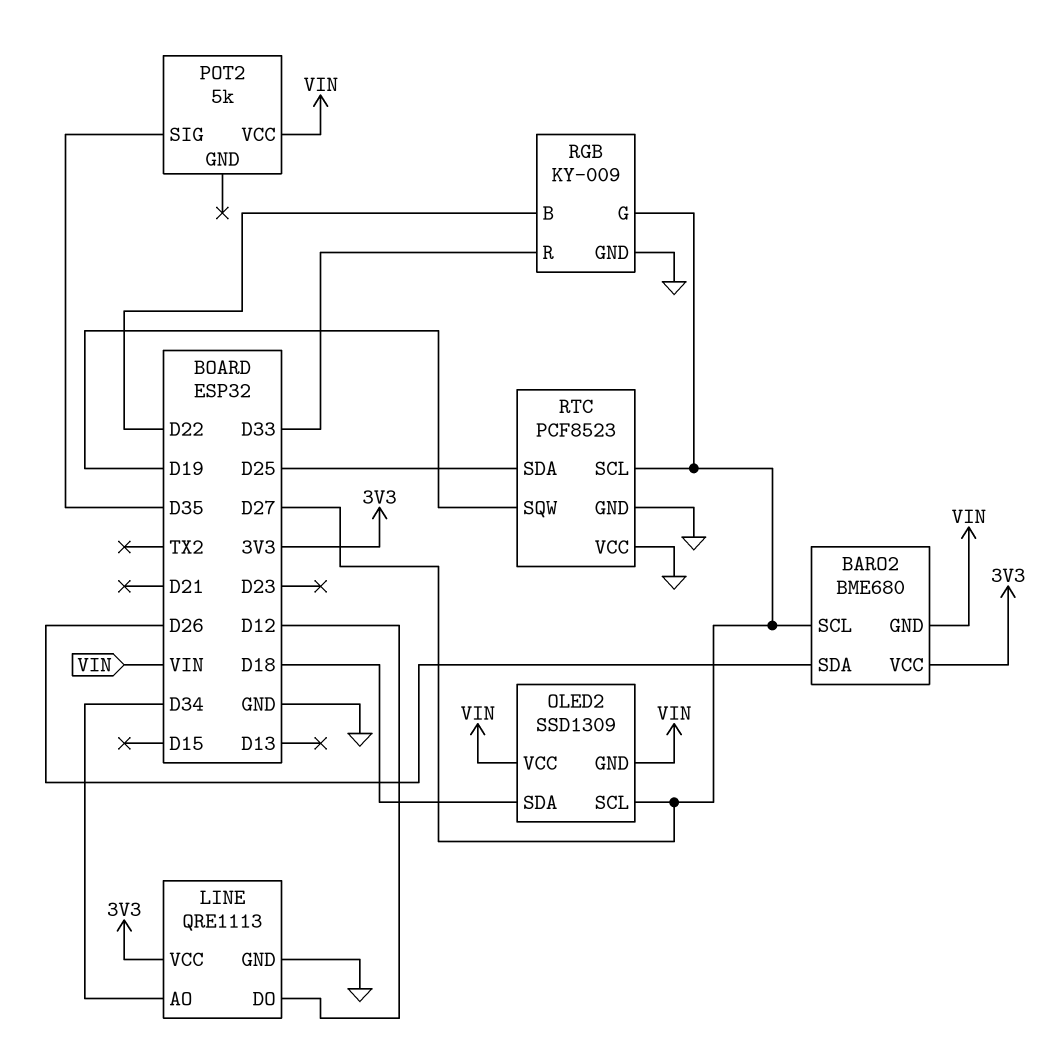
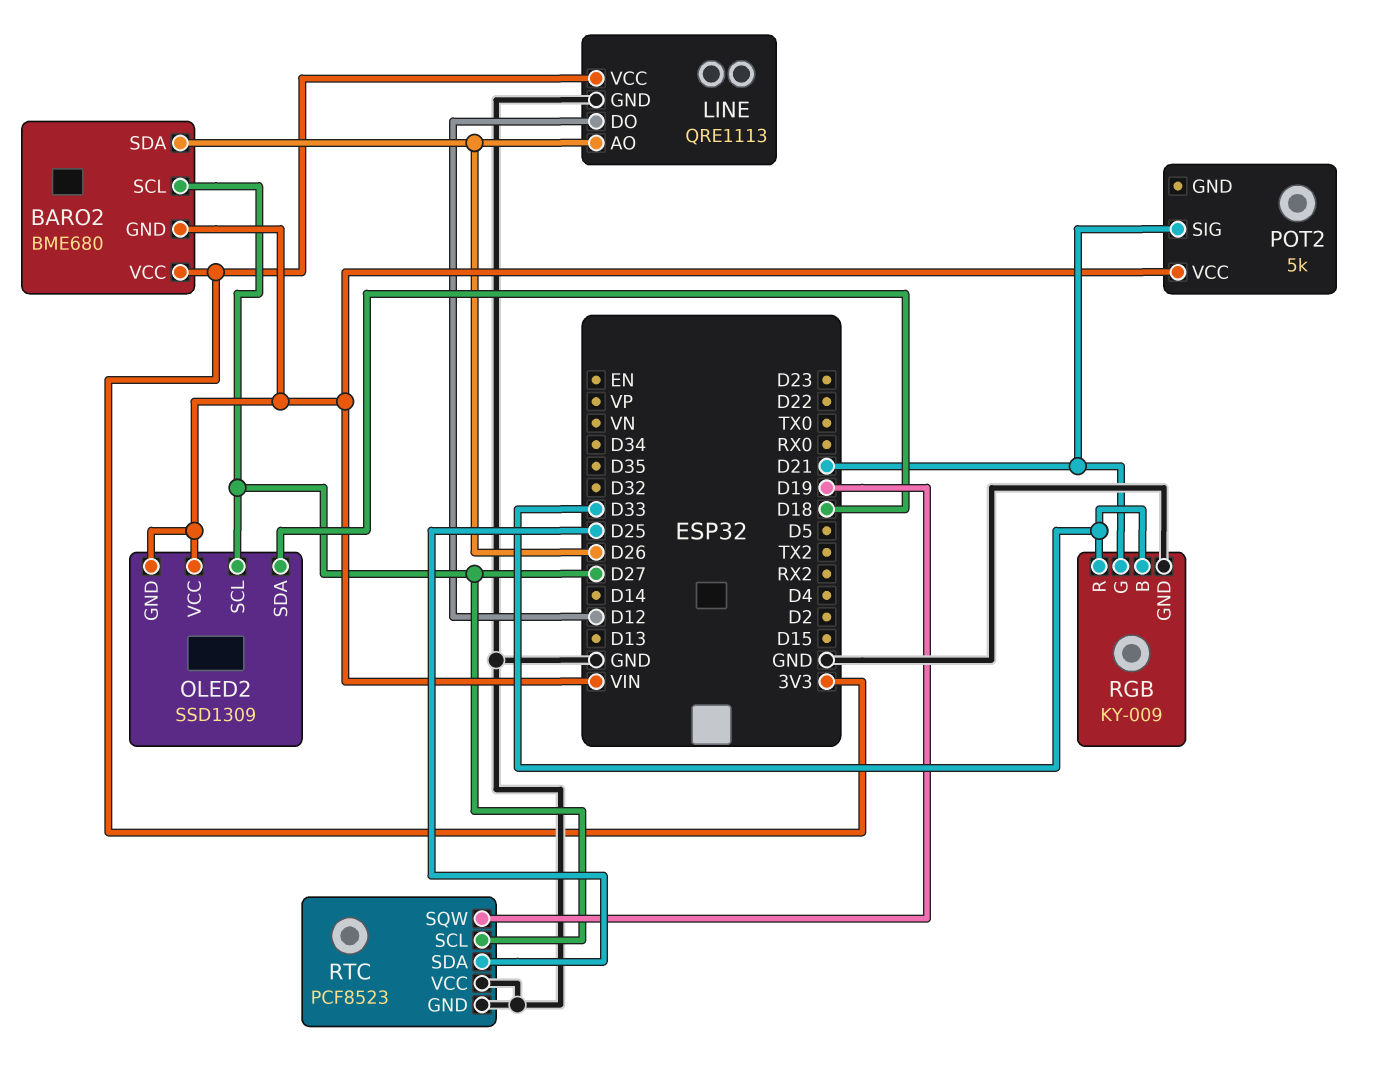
LINE pin AO: D34 -> D26
POT2 pin SIG: D35 -> D21
RGB pin B: D22 -> D33
RGB pin G: D27 -> D21

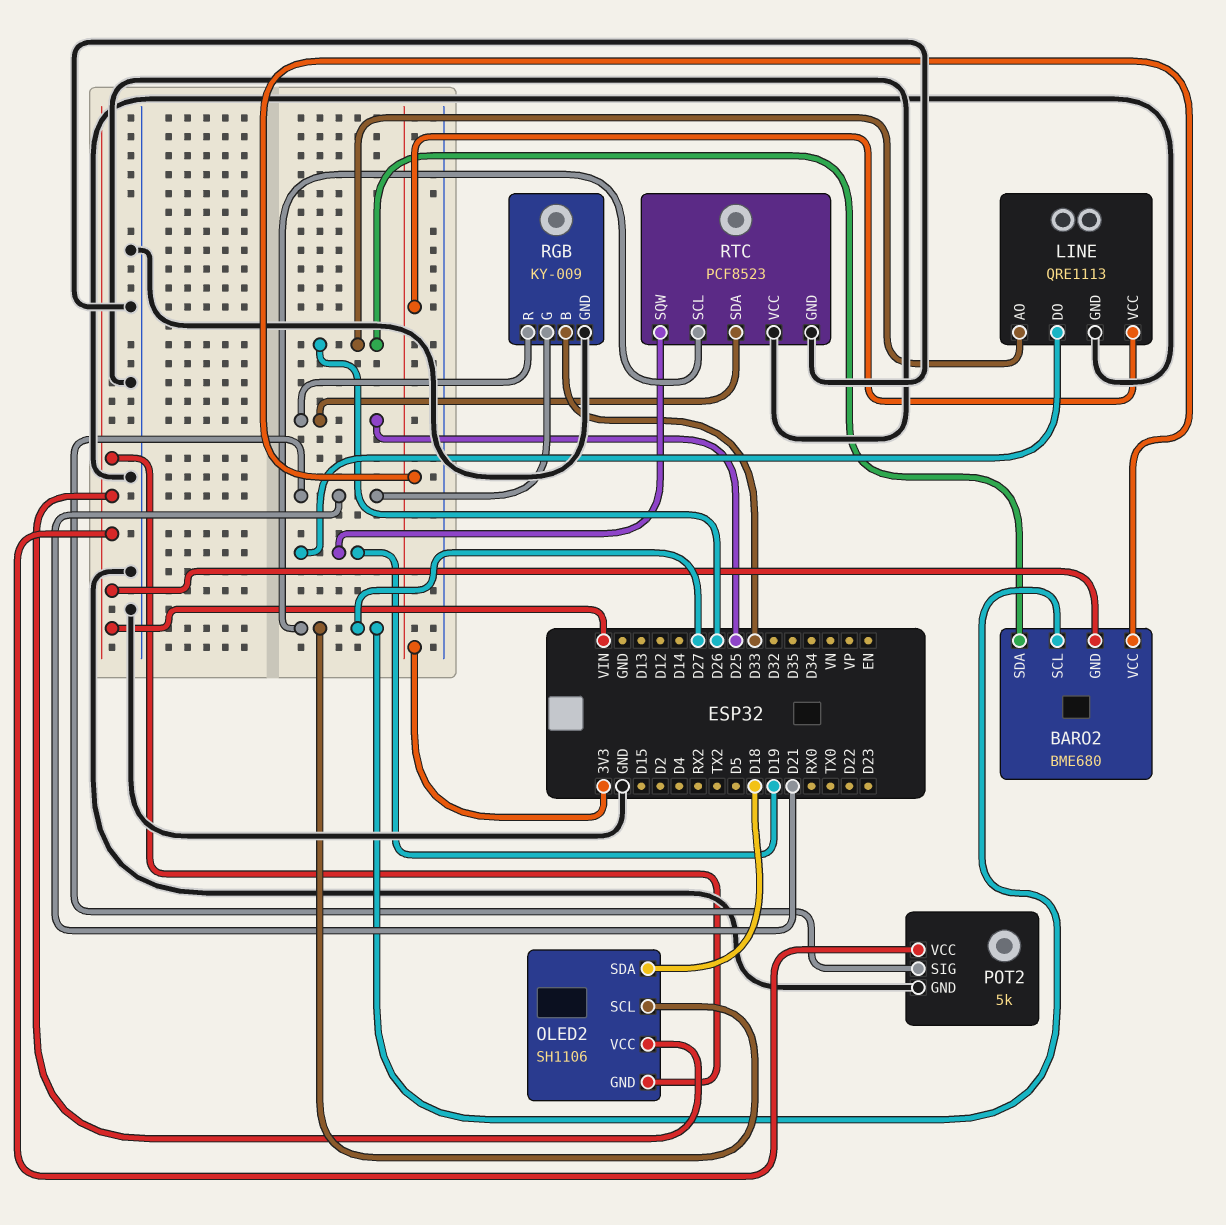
LINE pin DO: D12 -> D19
OLED2: SSD1309 -> SH1106
POT2 pin GND: none -> GND
RGB pin R: D33 -> D25

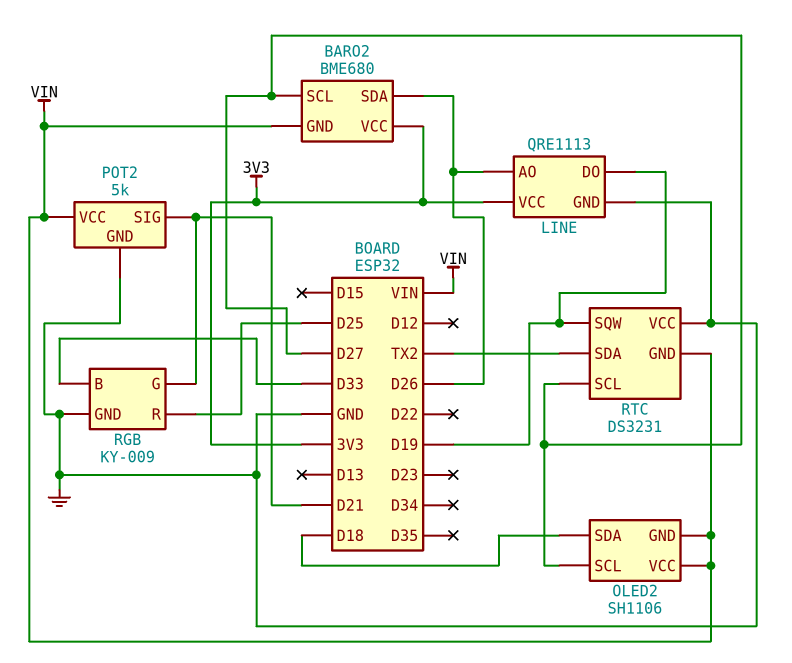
RTC: PCF8523 -> DS3231
RTC pin GND: GND -> VIN
RTC pin SDA: D25 -> TX2

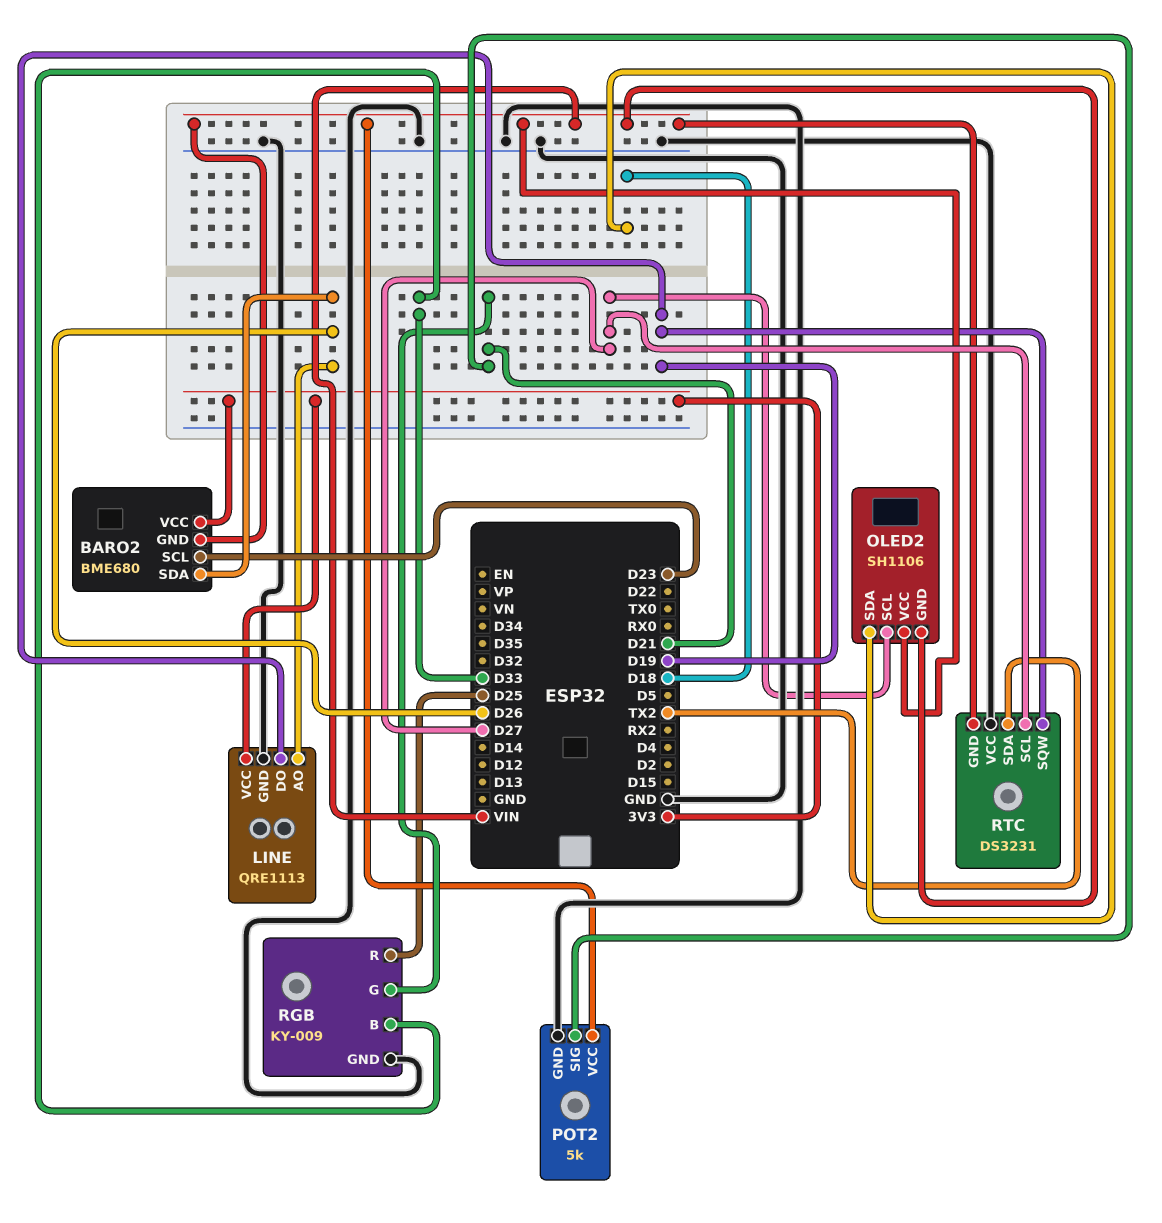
BARO2 pin SCL: D27 -> D23

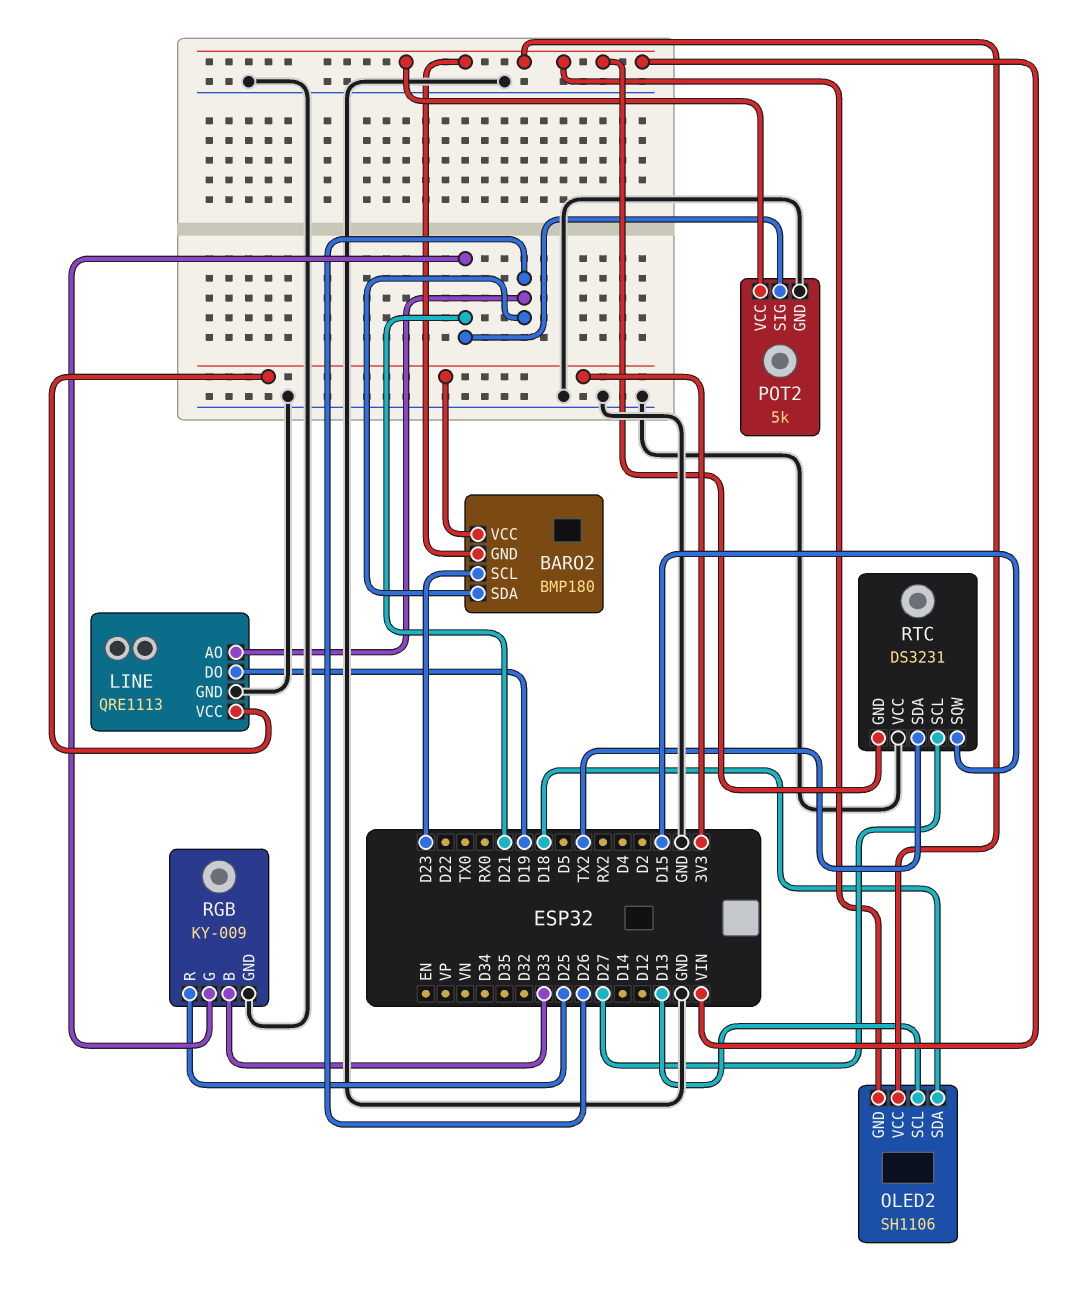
BARO2: BME680 -> BMP180
OLED2 pin SCL: D27 -> D13
RTC pin SQW: D19 -> D15

